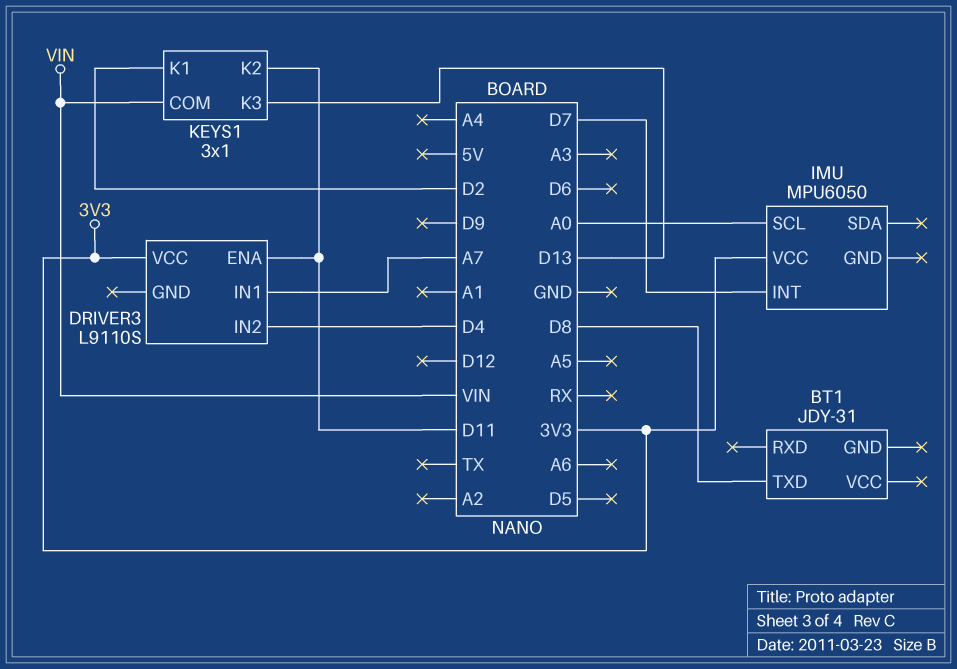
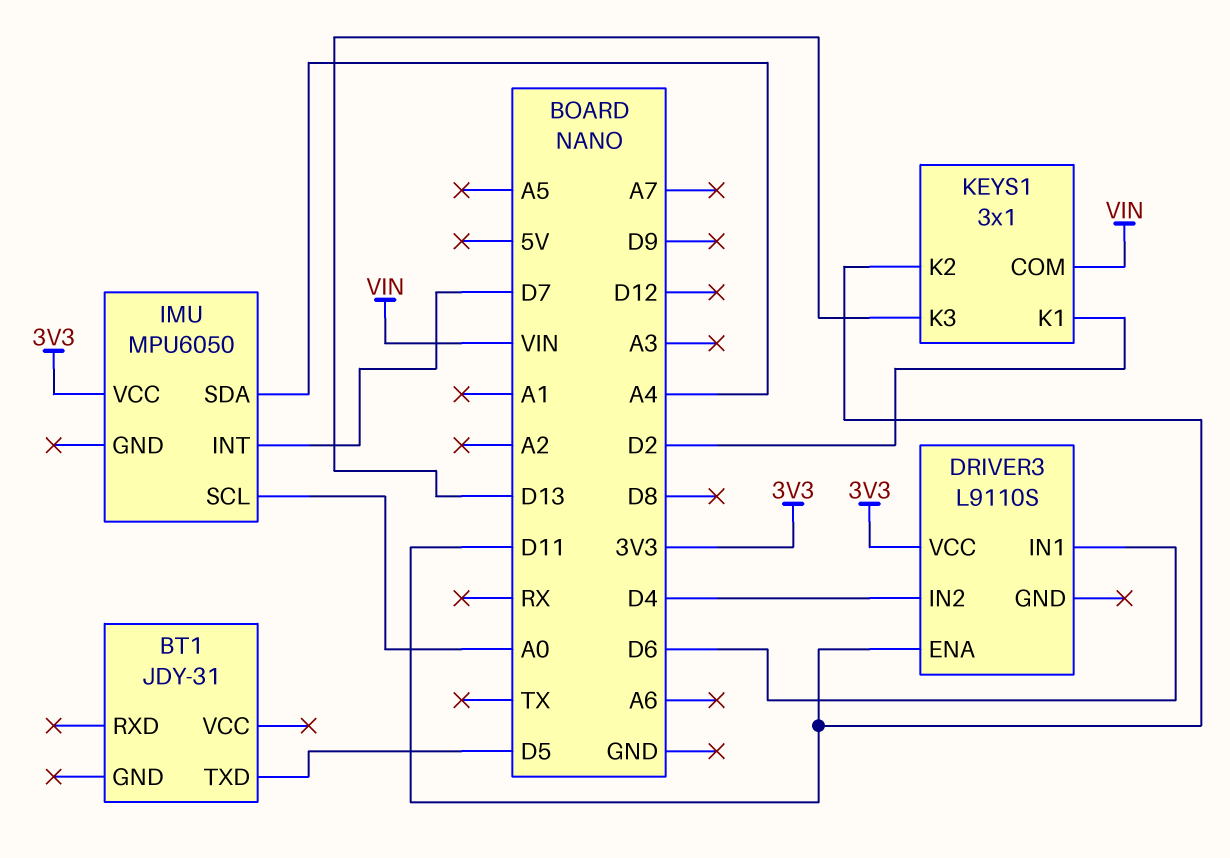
BT1 pin TXD: D8 -> D5
DRIVER3 pin IN1: A7 -> D6
IMU pin SDA: none -> A4

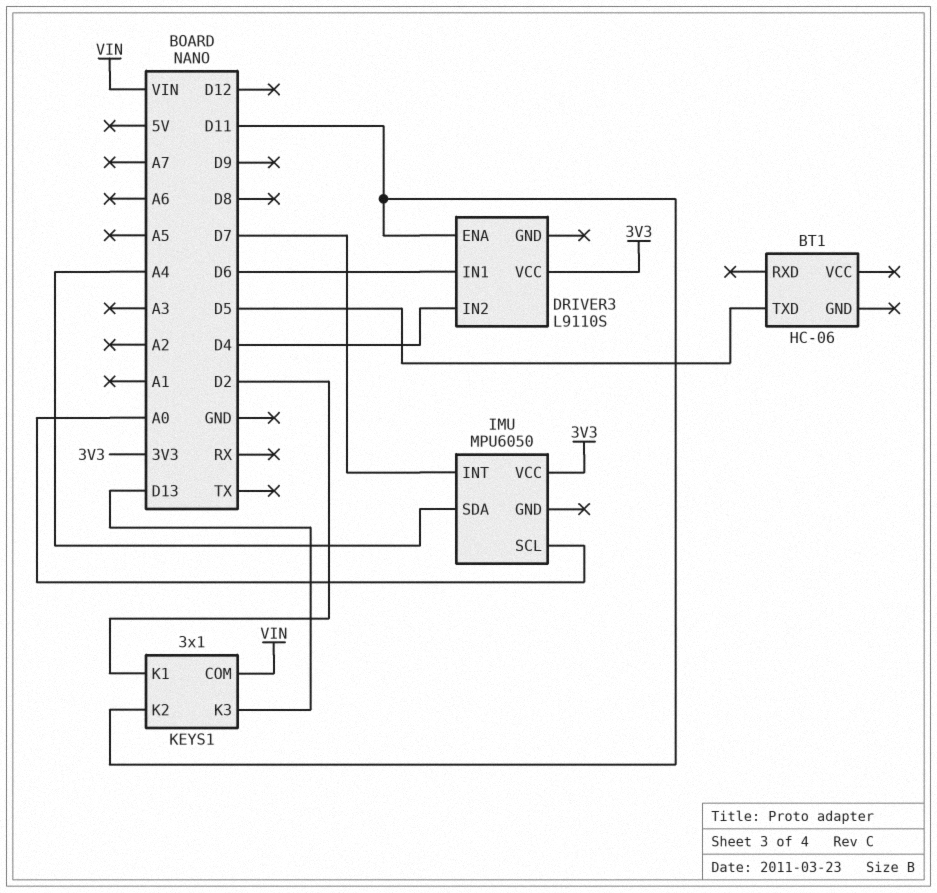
BT1: JDY-31 -> HC-06

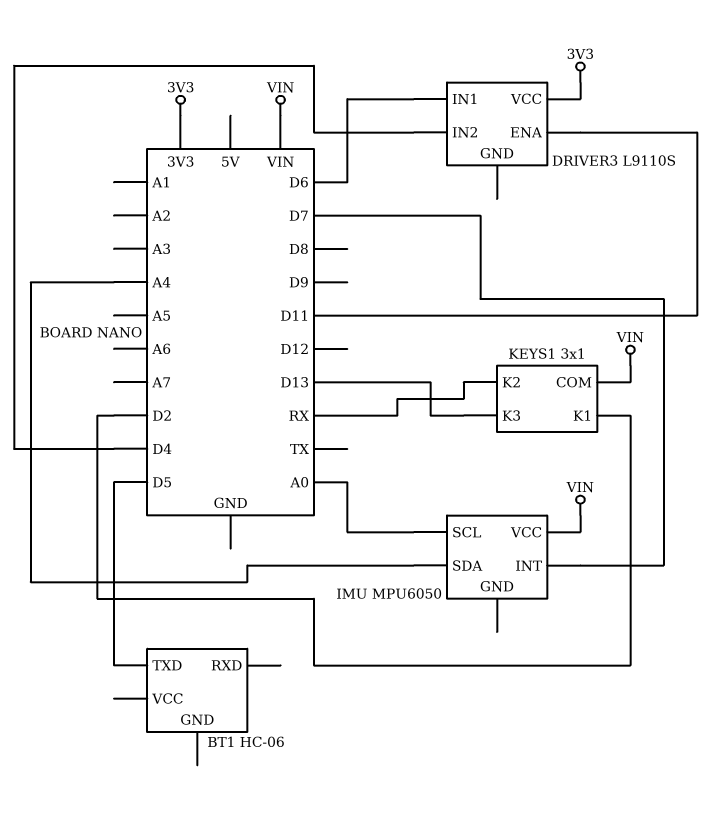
IMU pin VCC: 3V3 -> VIN
KEYS1 pin K2: D11 -> RX

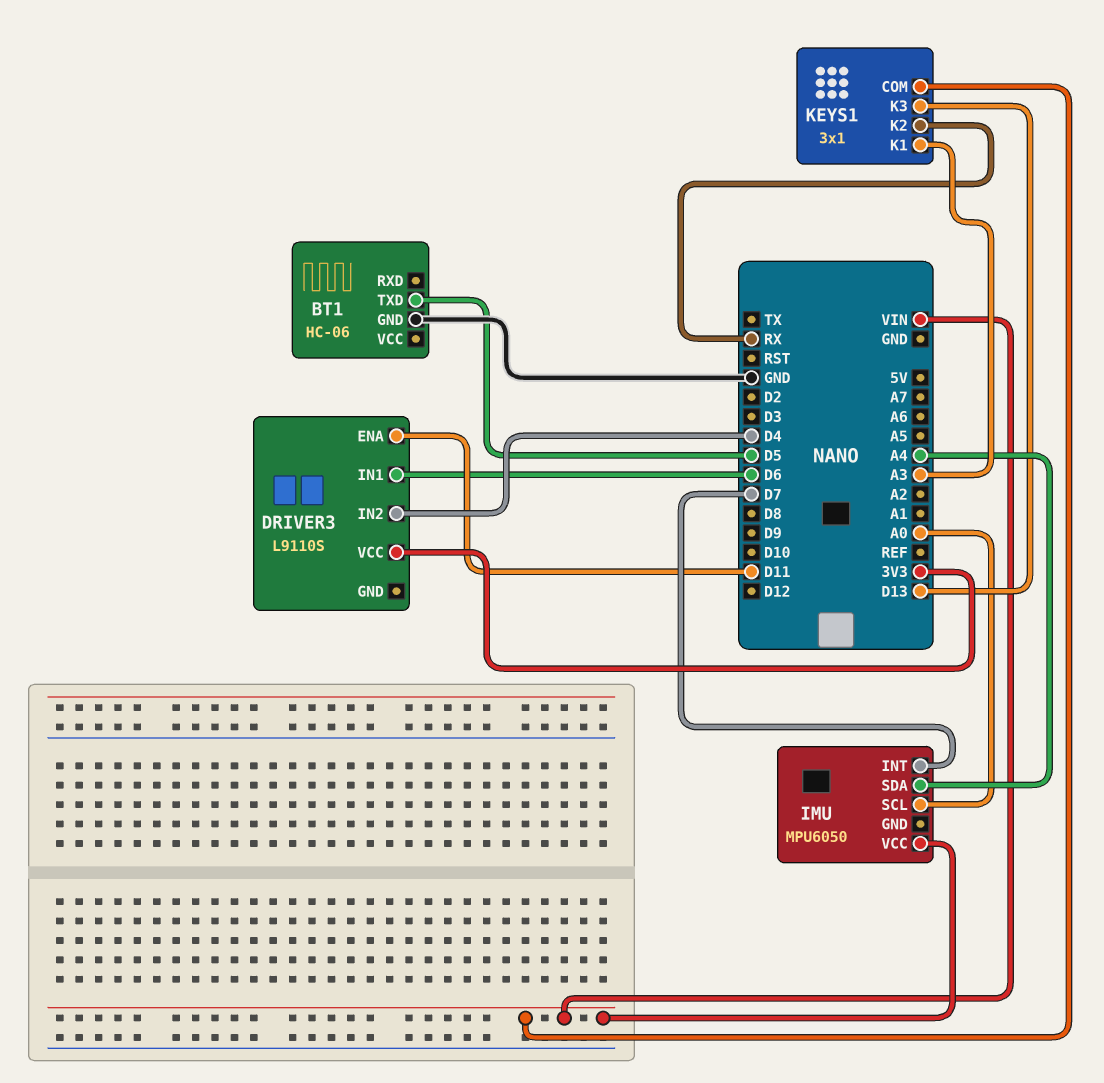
BT1 pin GND: none -> GND
KEYS1 pin K1: D2 -> A3

